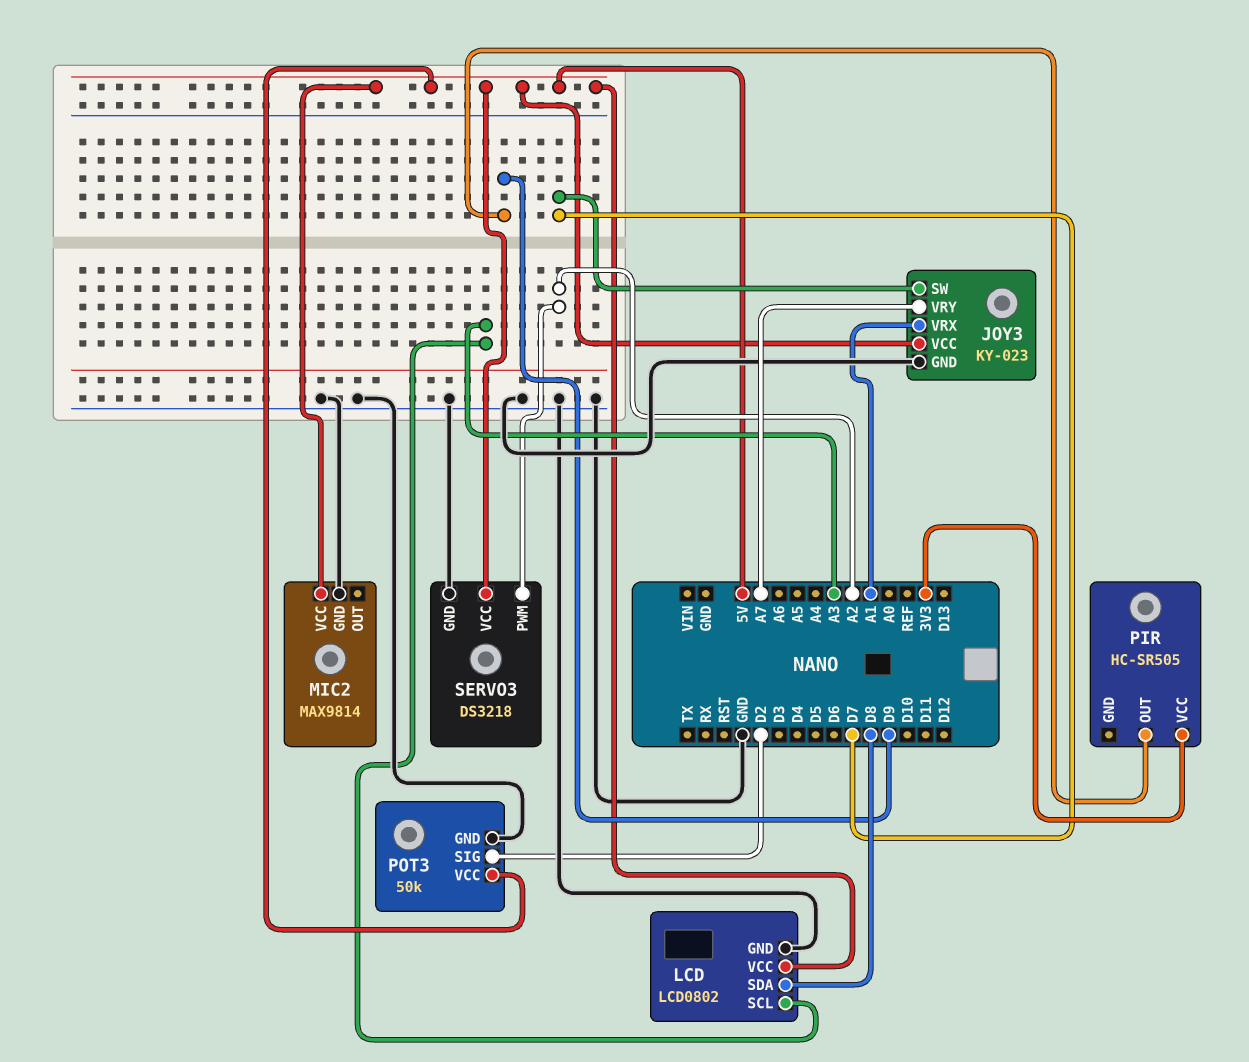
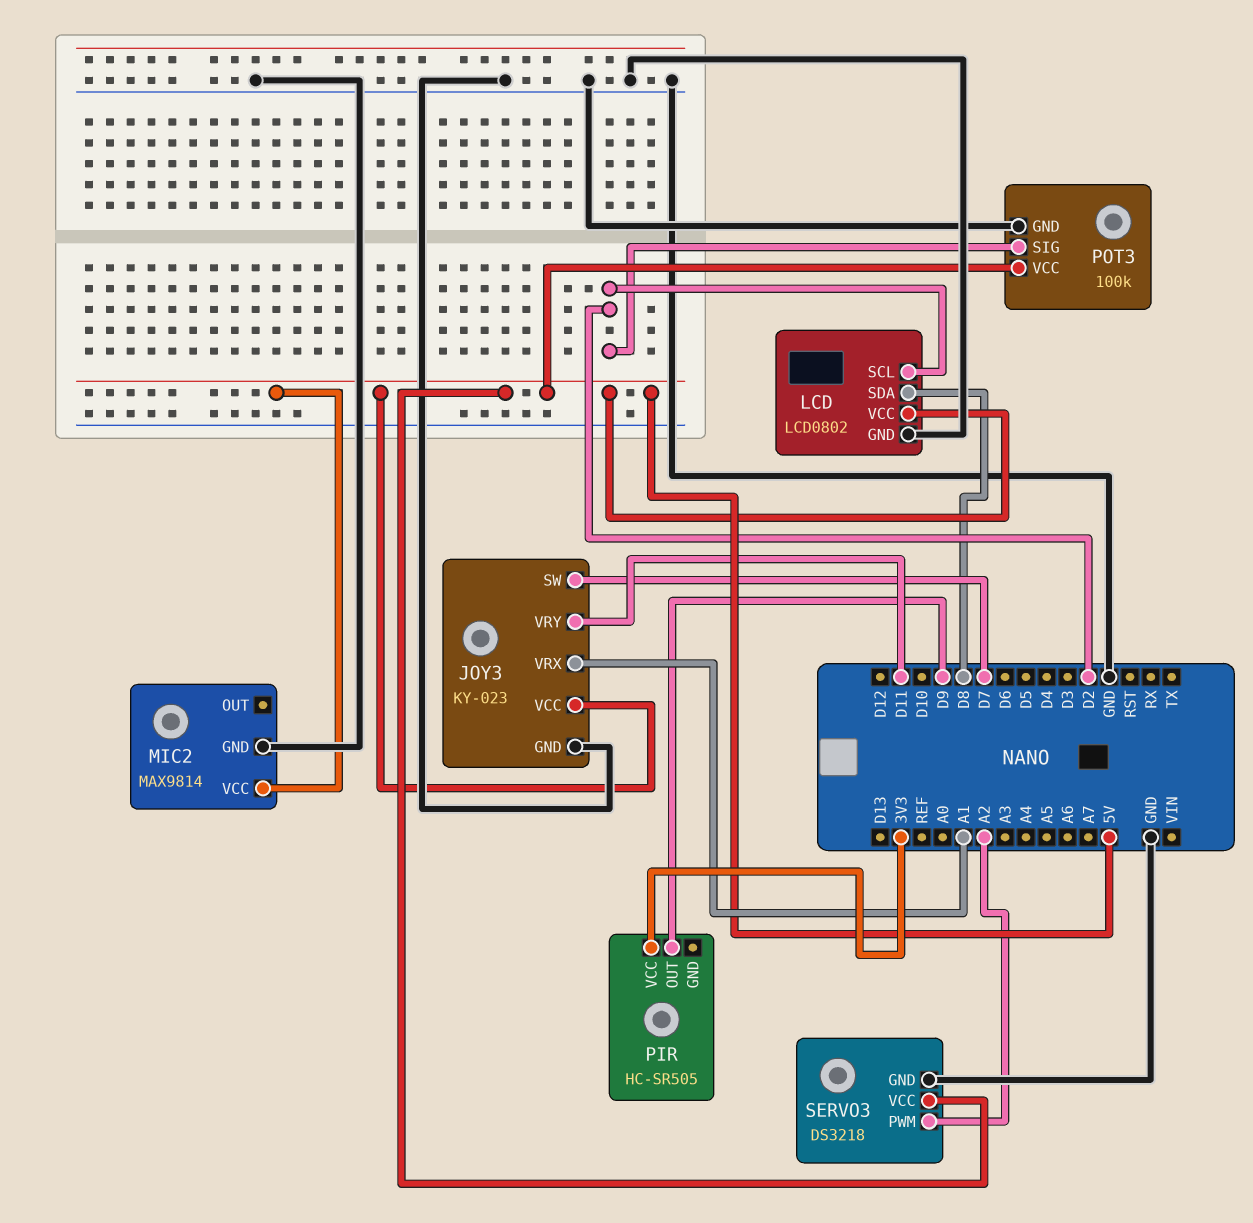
JOY3 pin VRY: A7 -> D11
LCD pin SCL: A3 -> D2
POT3: 50k -> 100k

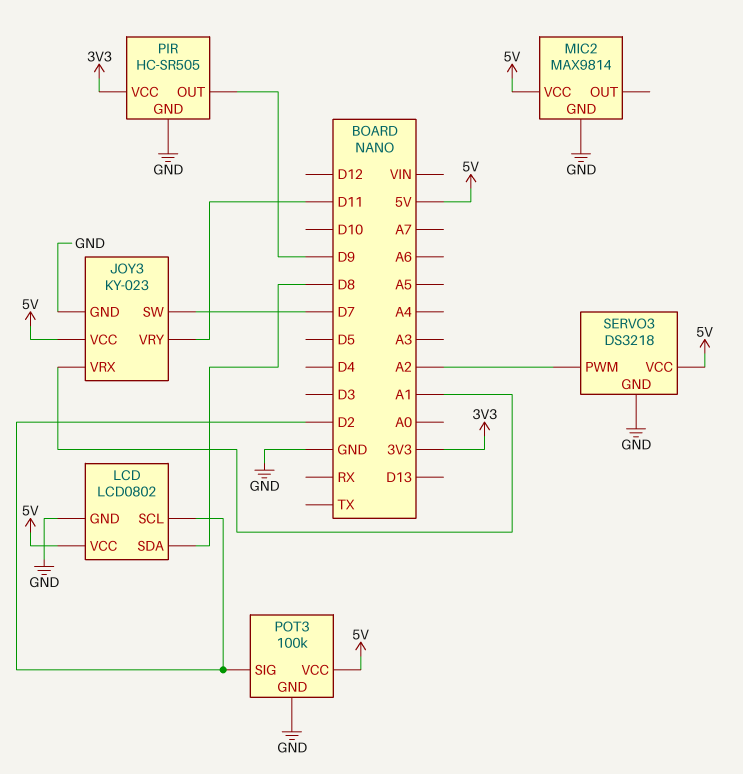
PIR pin GND: none -> GND

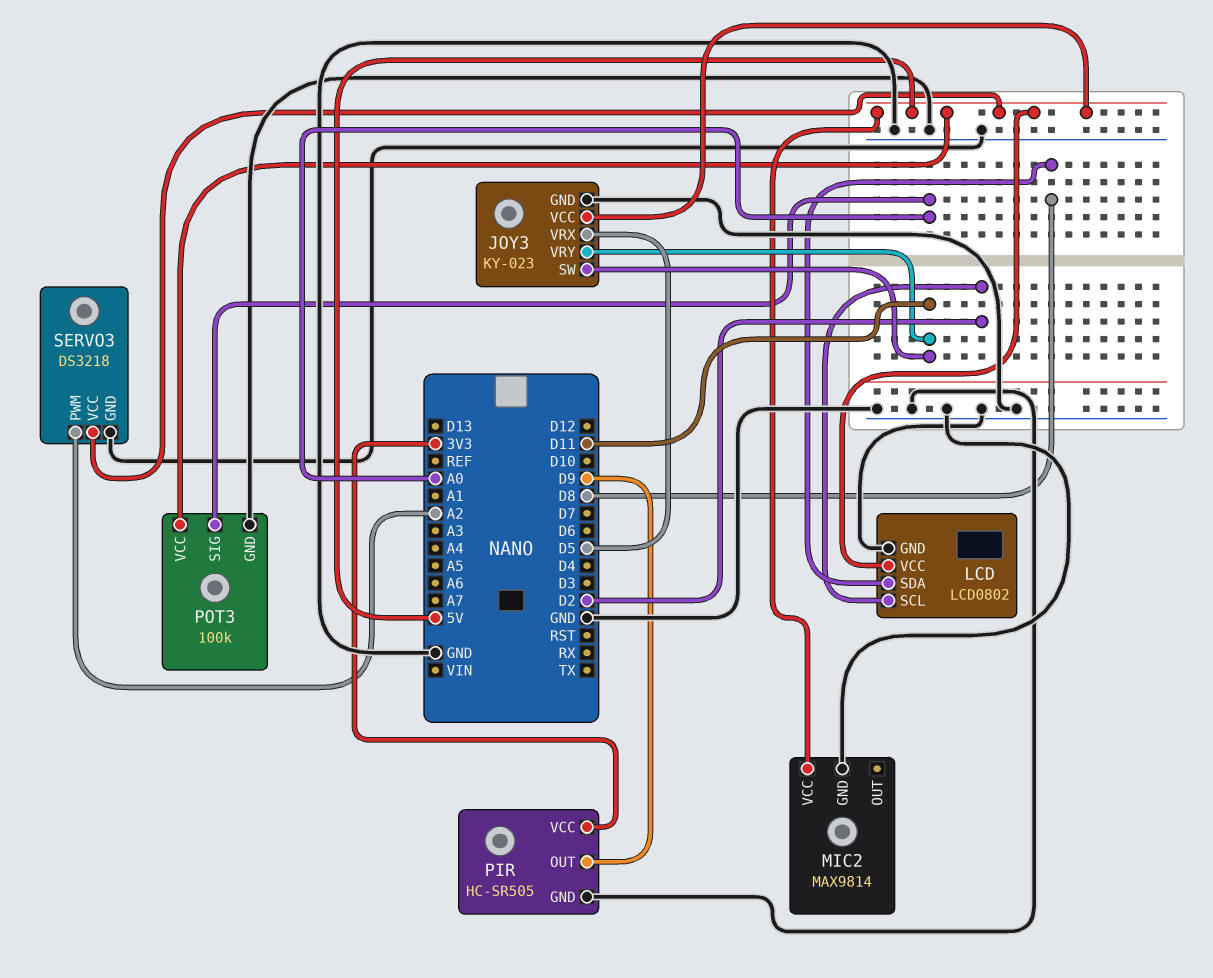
JOY3 pin SW: D7 -> D11
JOY3 pin VRX: A1 -> D5
POT3 pin SIG: D2 -> A0

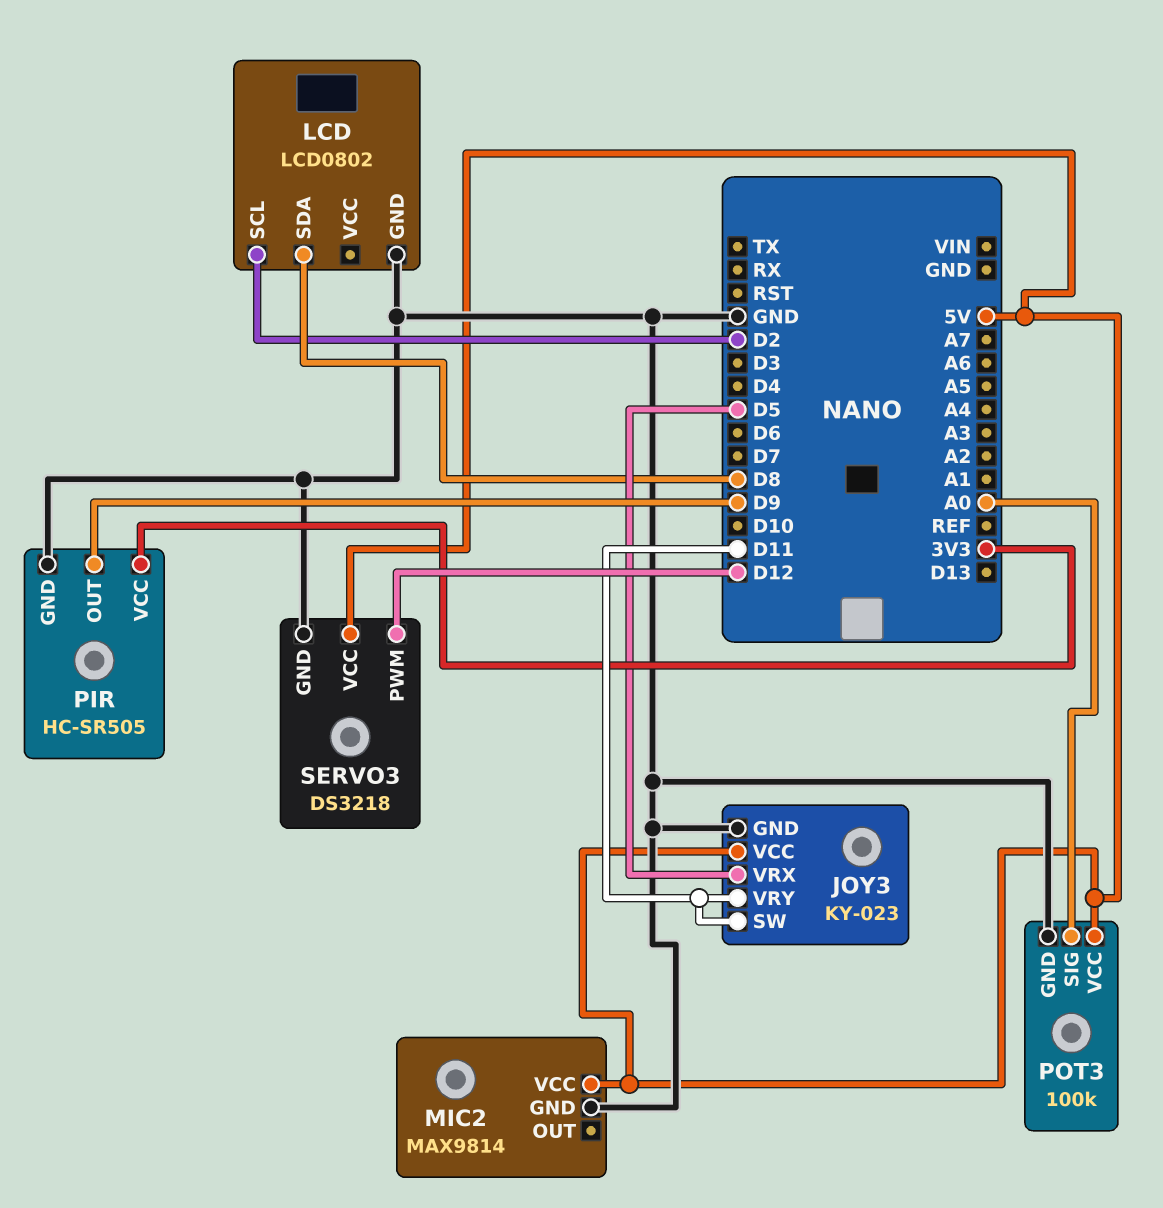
LCD pin VCC: 5V -> none
SERVO3 pin PWM: A2 -> D12

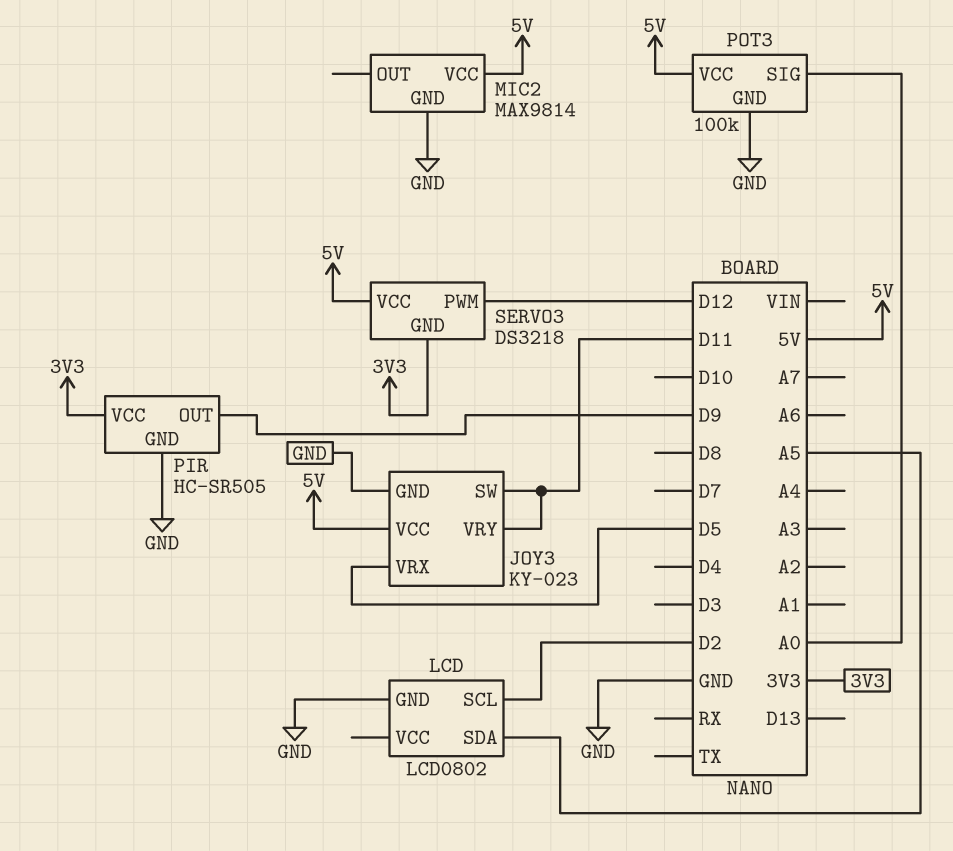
LCD pin SDA: D8 -> A5
SERVO3 pin GND: GND -> 3V3

